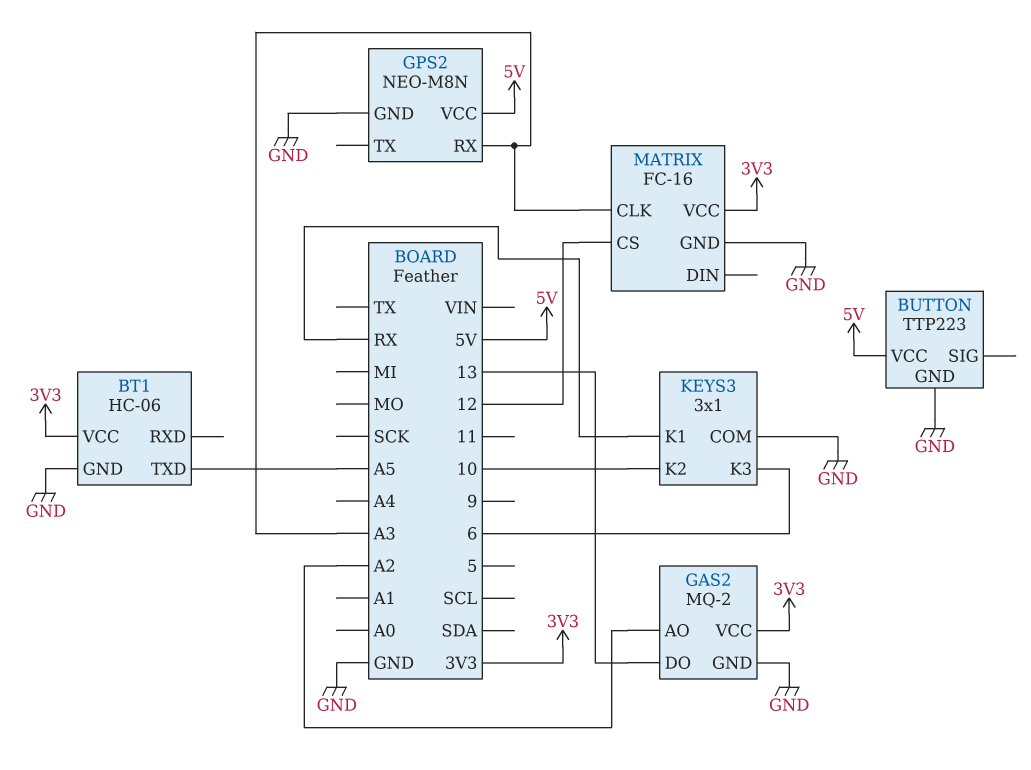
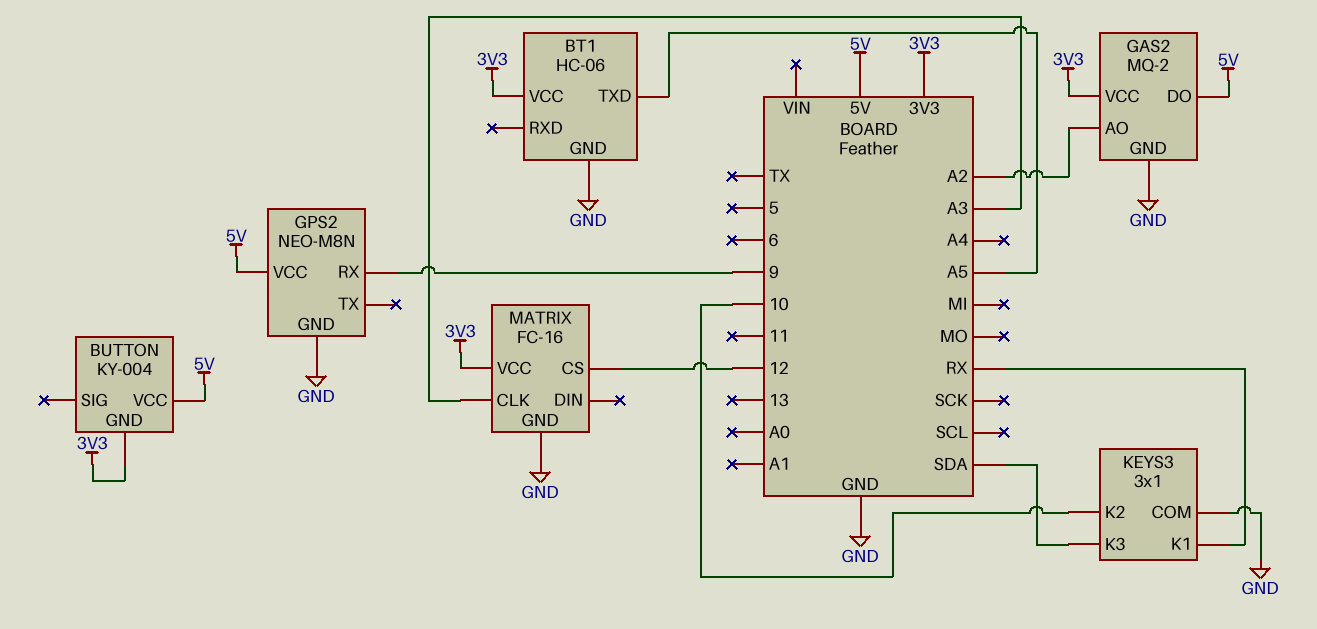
BUTTON: TTP223 -> KY-004
BUTTON pin GND: GND -> 3V3
GAS2 pin DO: 13 -> 5V
GPS2 pin RX: A3 -> 9
KEYS3 pin K3: 6 -> SDA

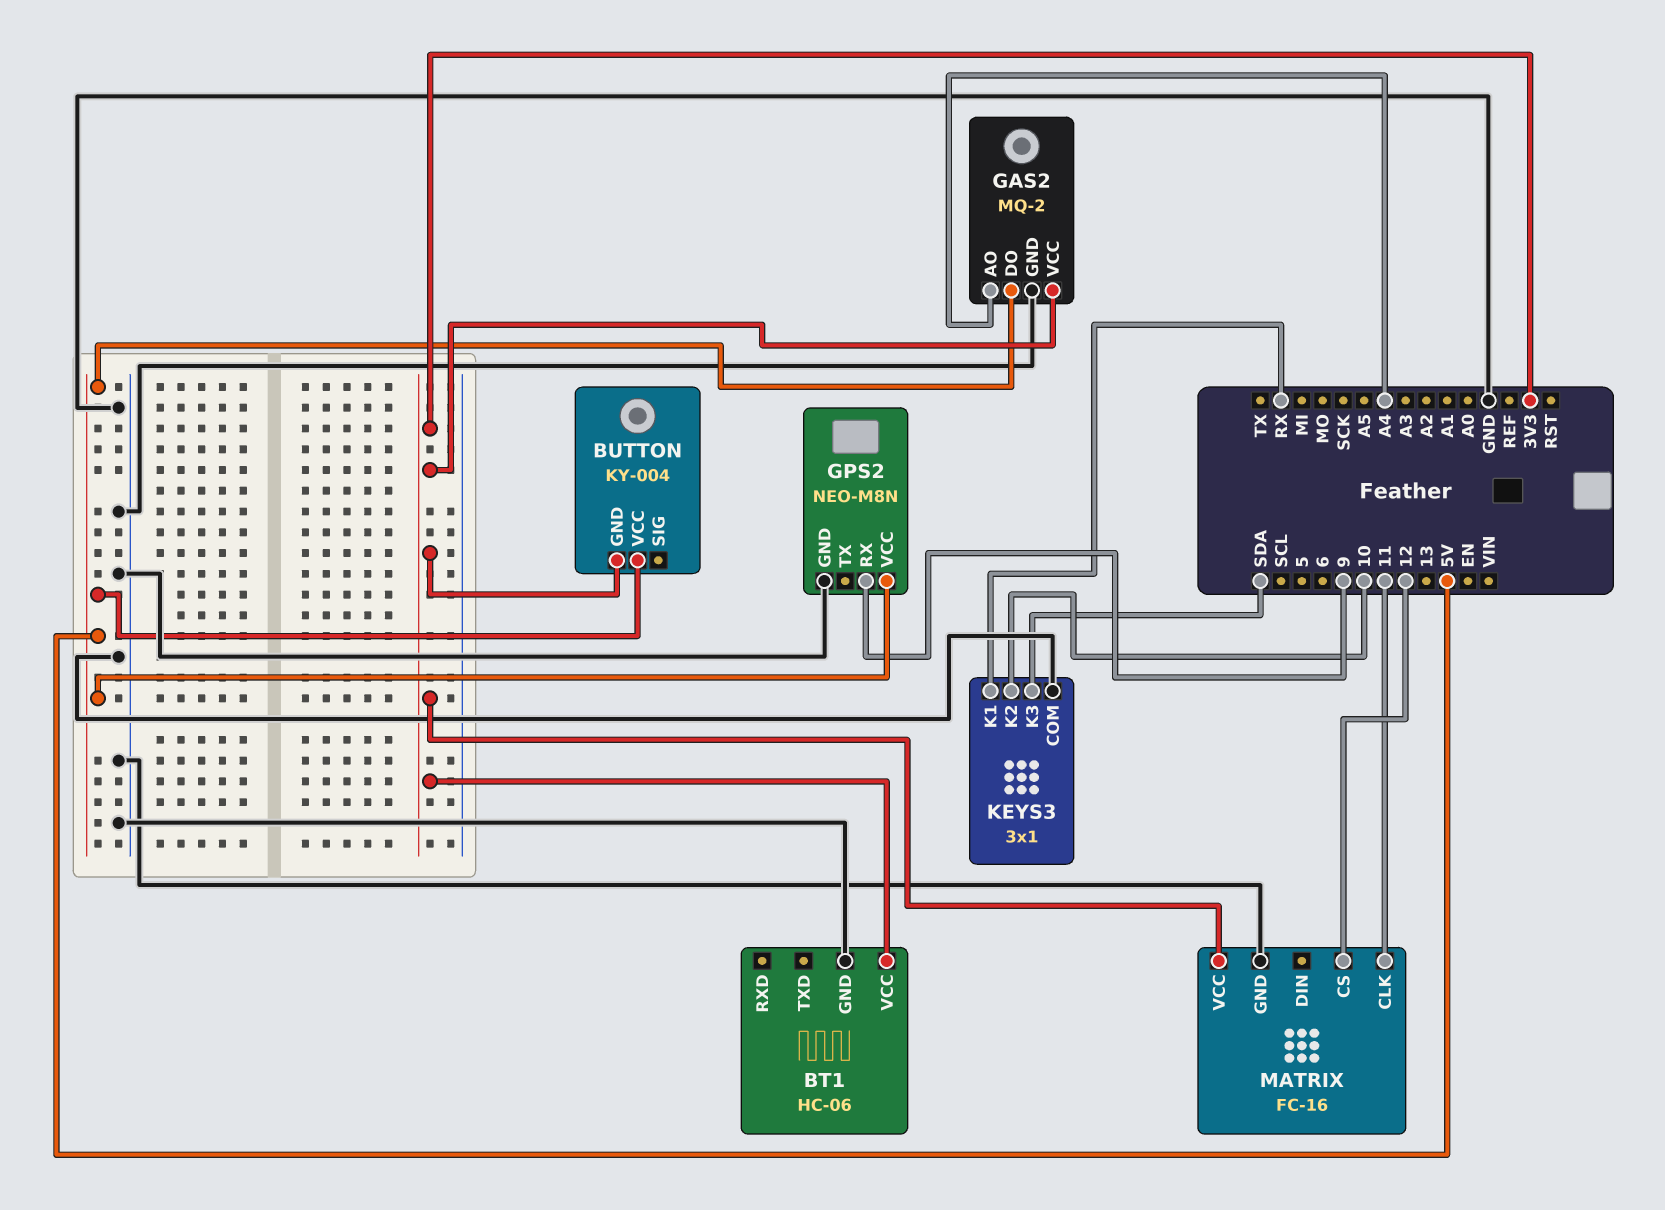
BT1 pin TXD: A5 -> none
GAS2 pin AO: A2 -> A4
MATRIX pin CLK: A3 -> 11

